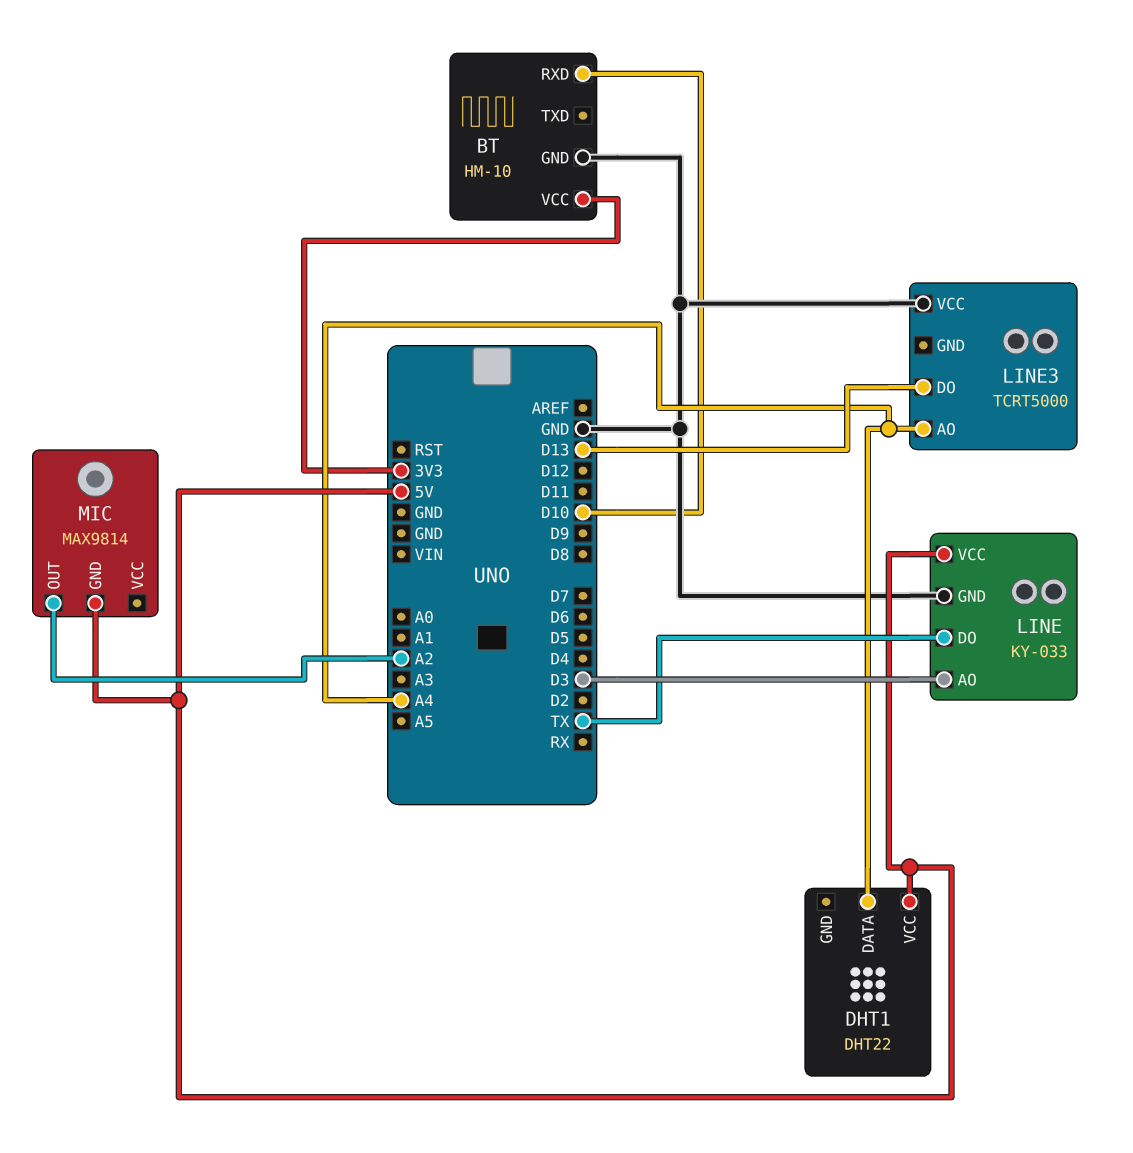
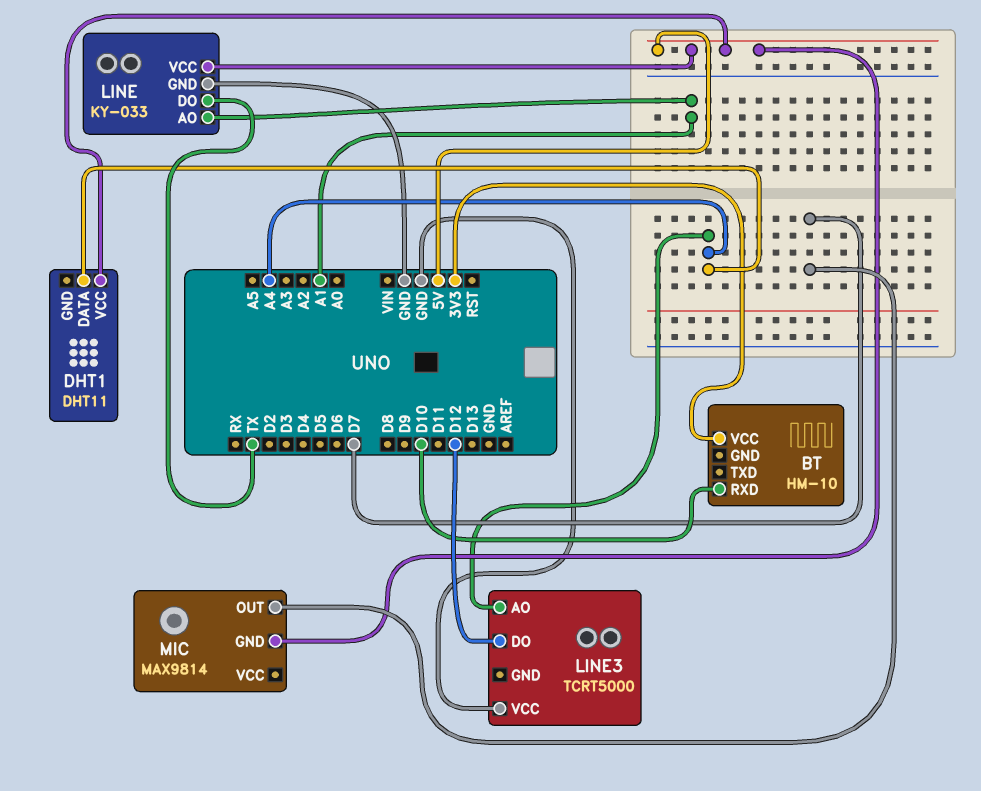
BT pin GND: GND -> none
DHT1: DHT22 -> DHT11
LINE pin AO: D3 -> A1
LINE3 pin DO: D13 -> D12
MIC pin OUT: A2 -> D7

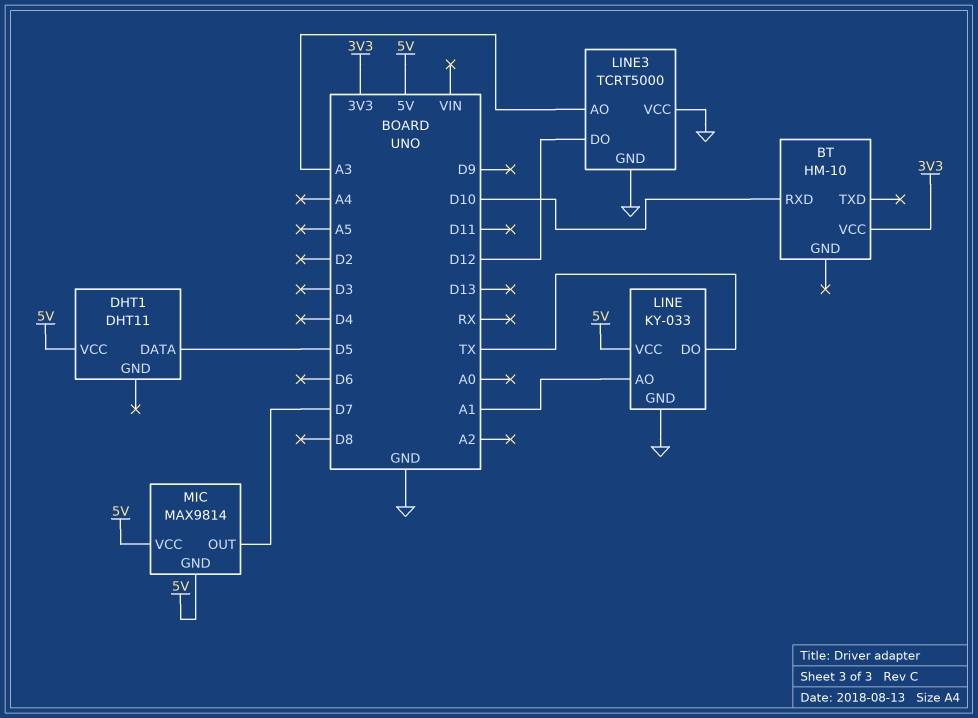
DHT1 pin DATA: A4 -> D5
LINE3 pin AO: A4 -> A3
LINE3 pin GND: none -> GND
MIC pin VCC: none -> 5V

